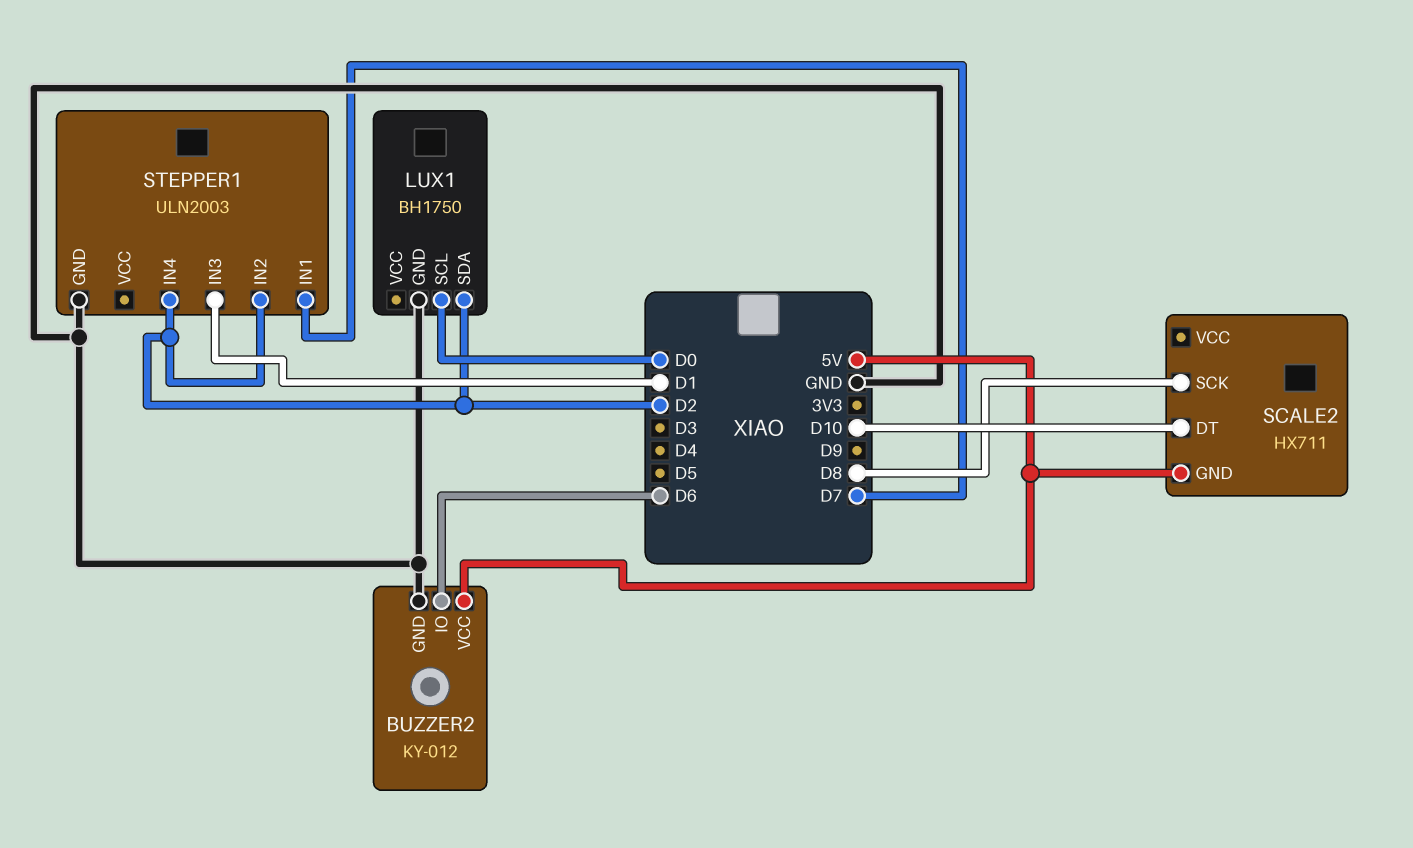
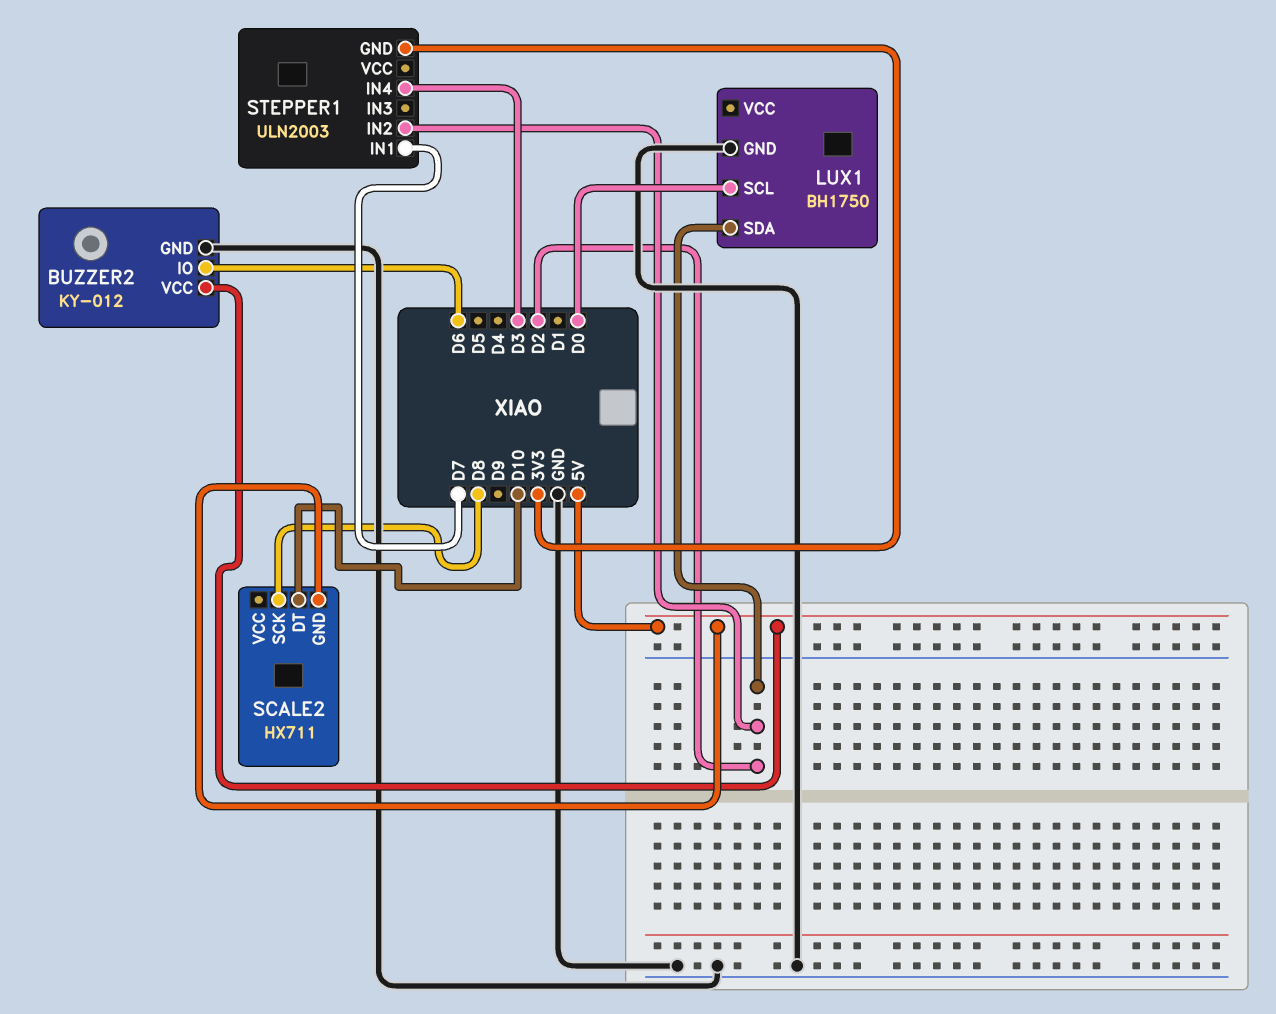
STEPPER1 pin GND: GND -> 3V3
STEPPER1 pin IN3: D1 -> none
STEPPER1 pin IN4: D2 -> D3

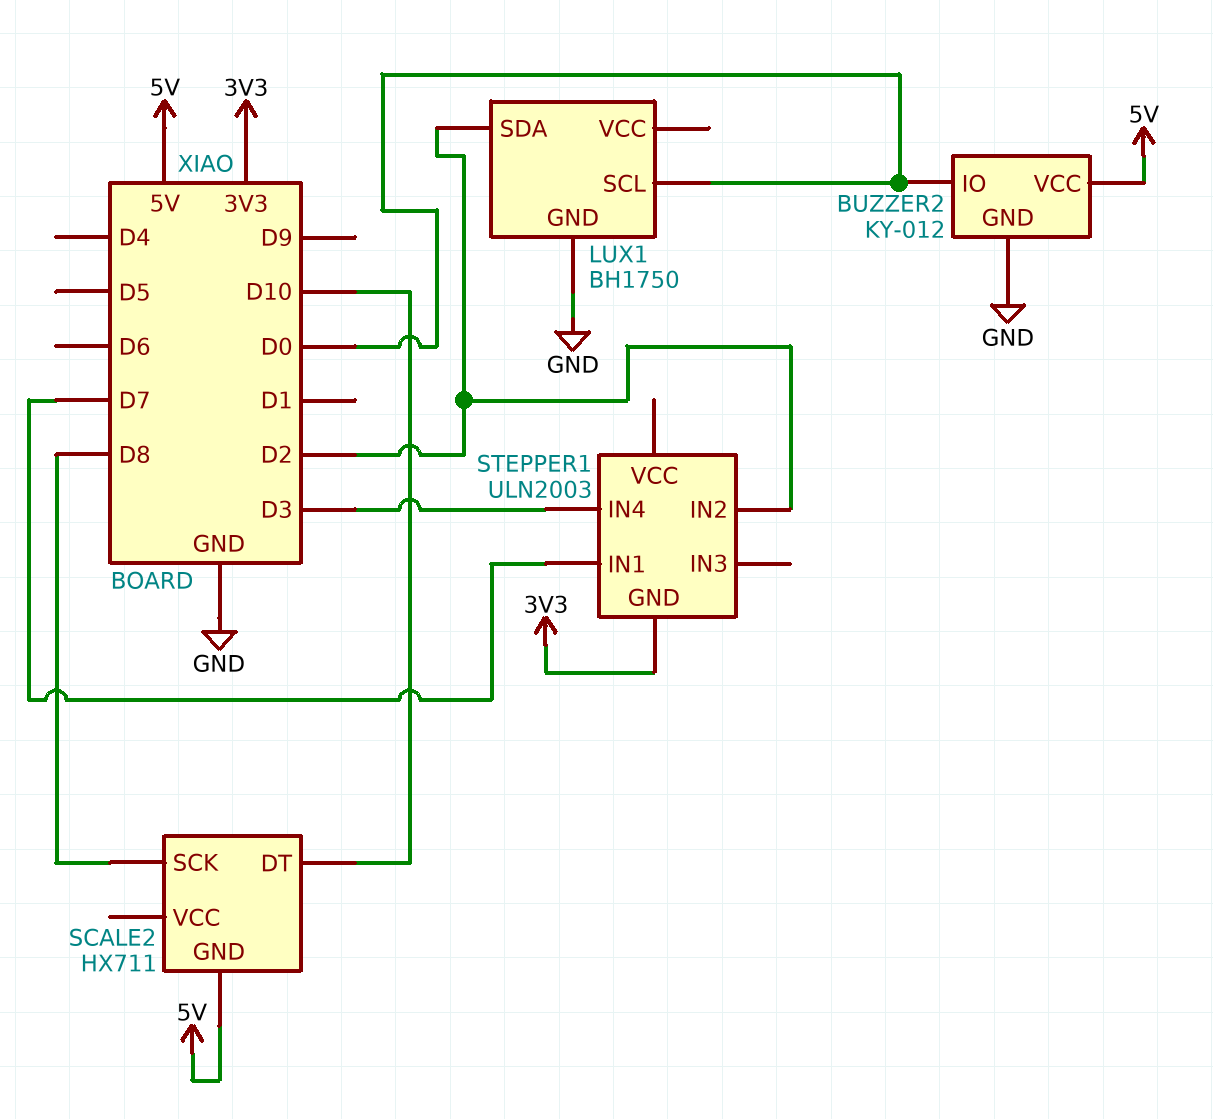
BUZZER2 pin IO: D6 -> D0

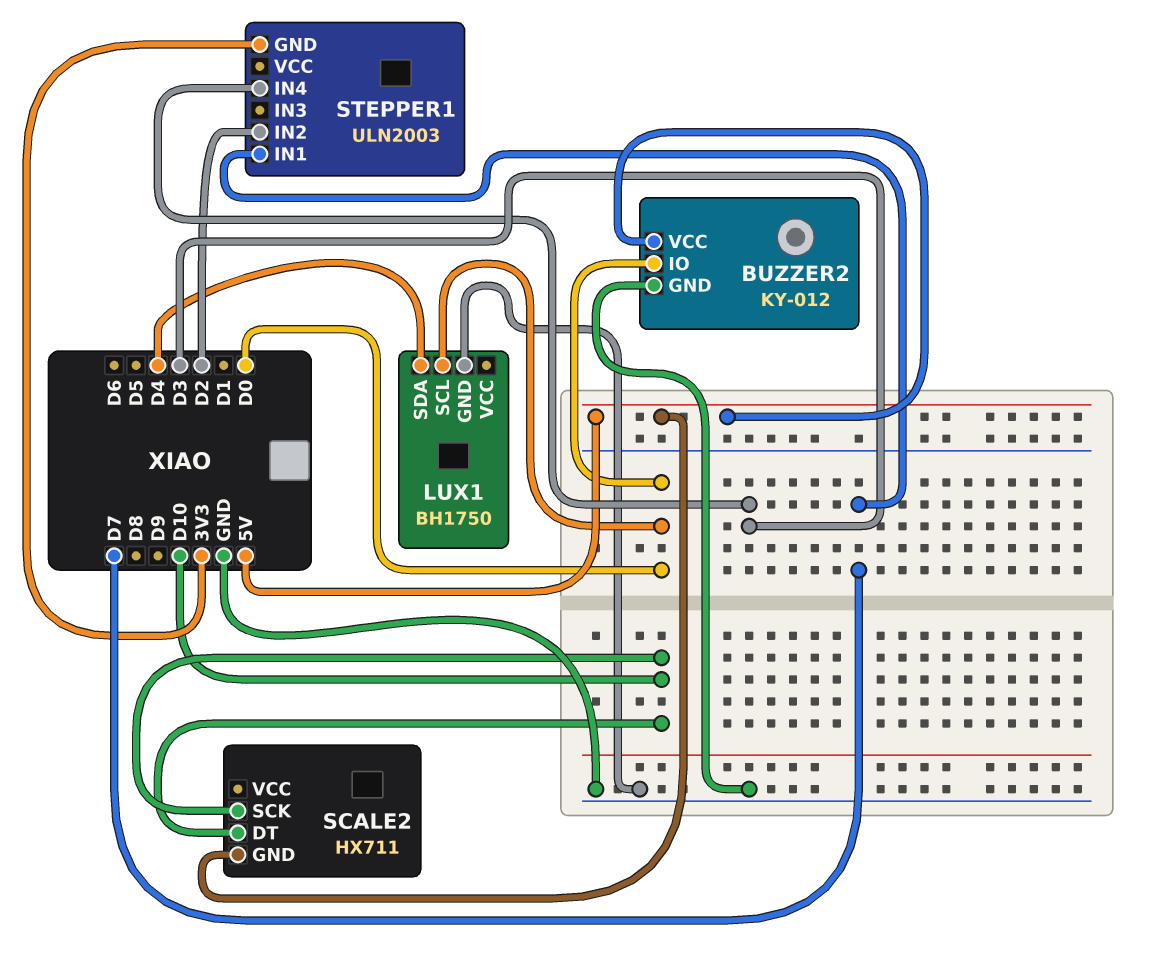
LUX1 pin SDA: D2 -> D4
SCALE2 pin SCK: D8 -> D10

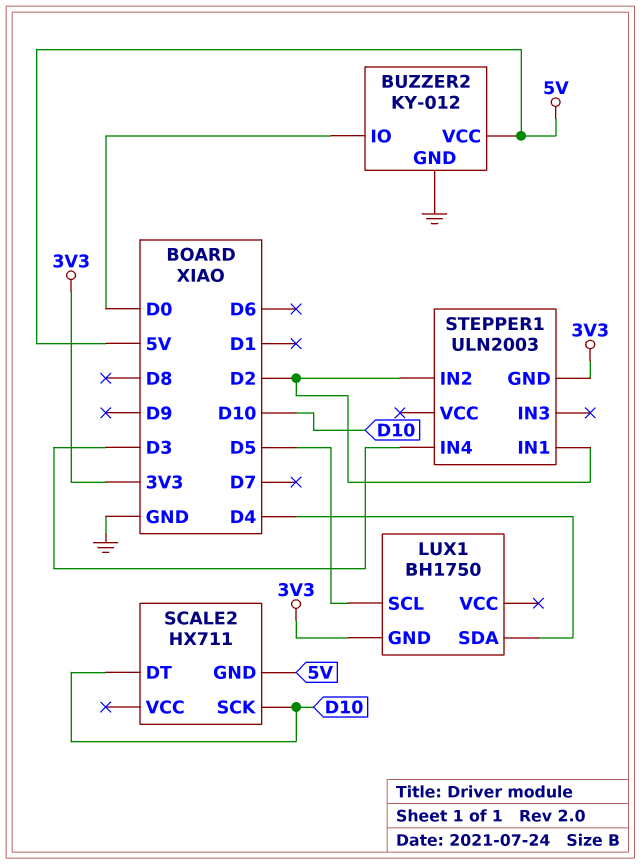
LUX1 pin GND: GND -> 3V3
LUX1 pin SCL: D0 -> D5
STEPPER1 pin IN1: D7 -> D2

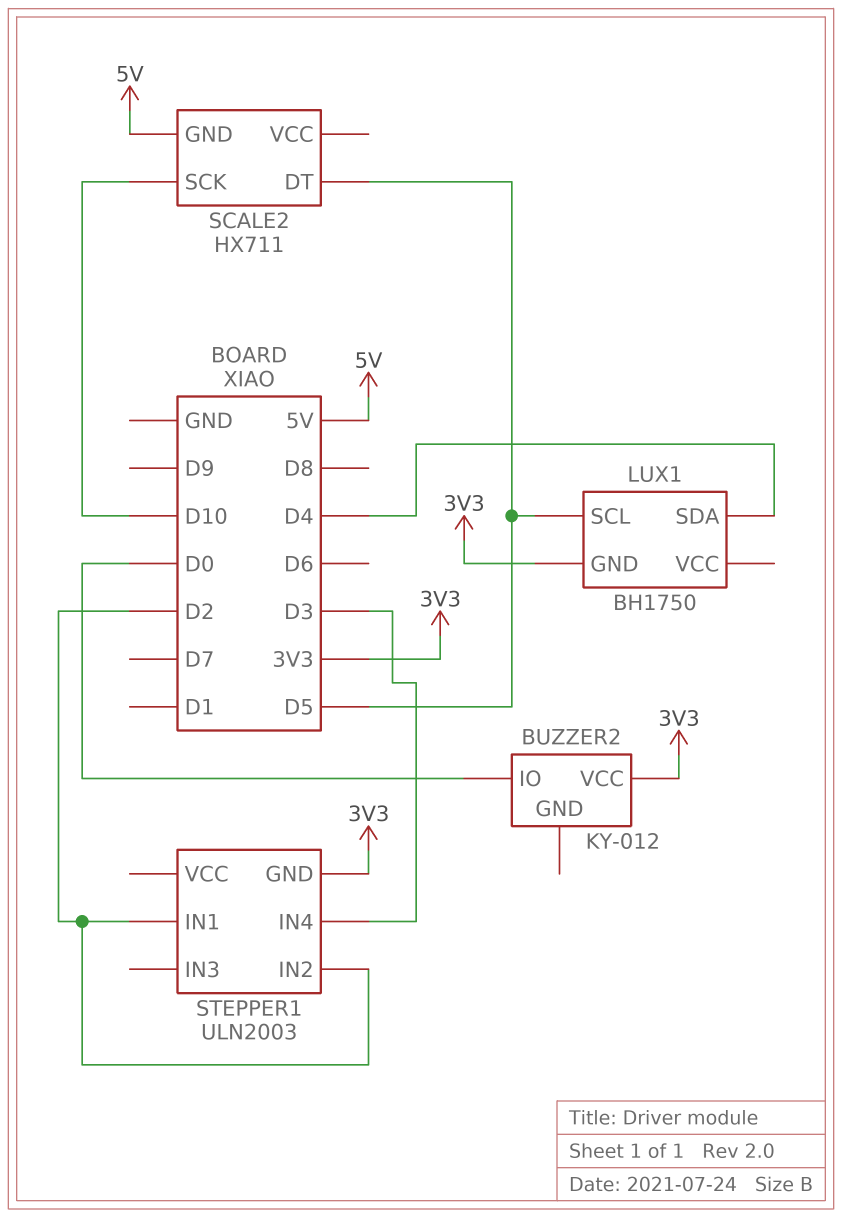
BUZZER2 pin GND: GND -> none
BUZZER2 pin VCC: 5V -> 3V3
SCALE2 pin DT: D10 -> D5

